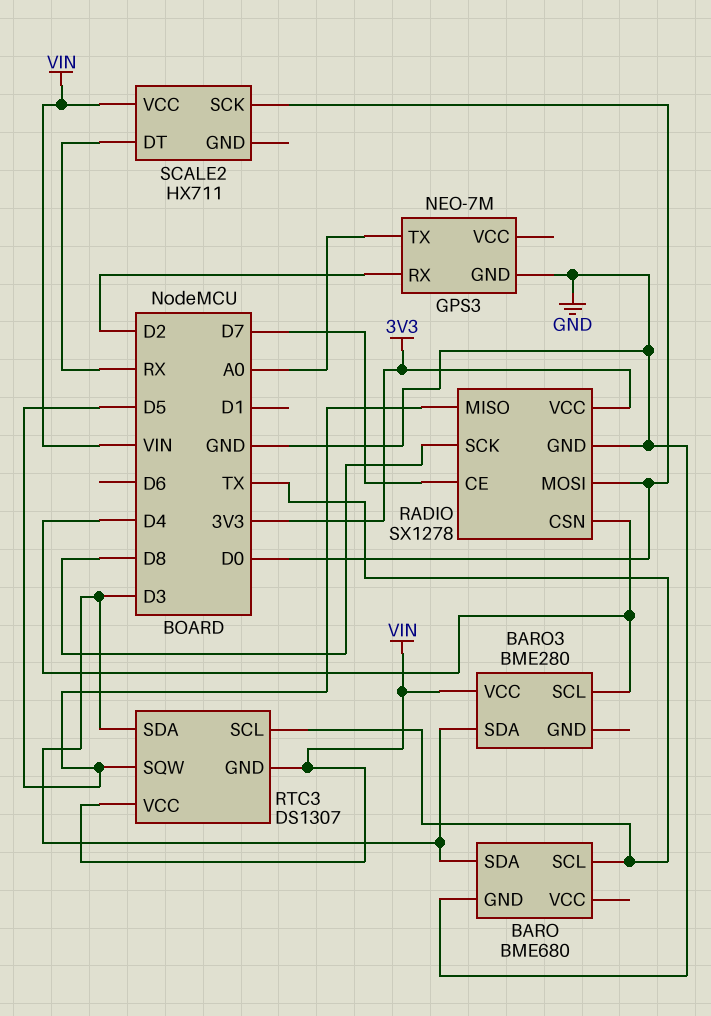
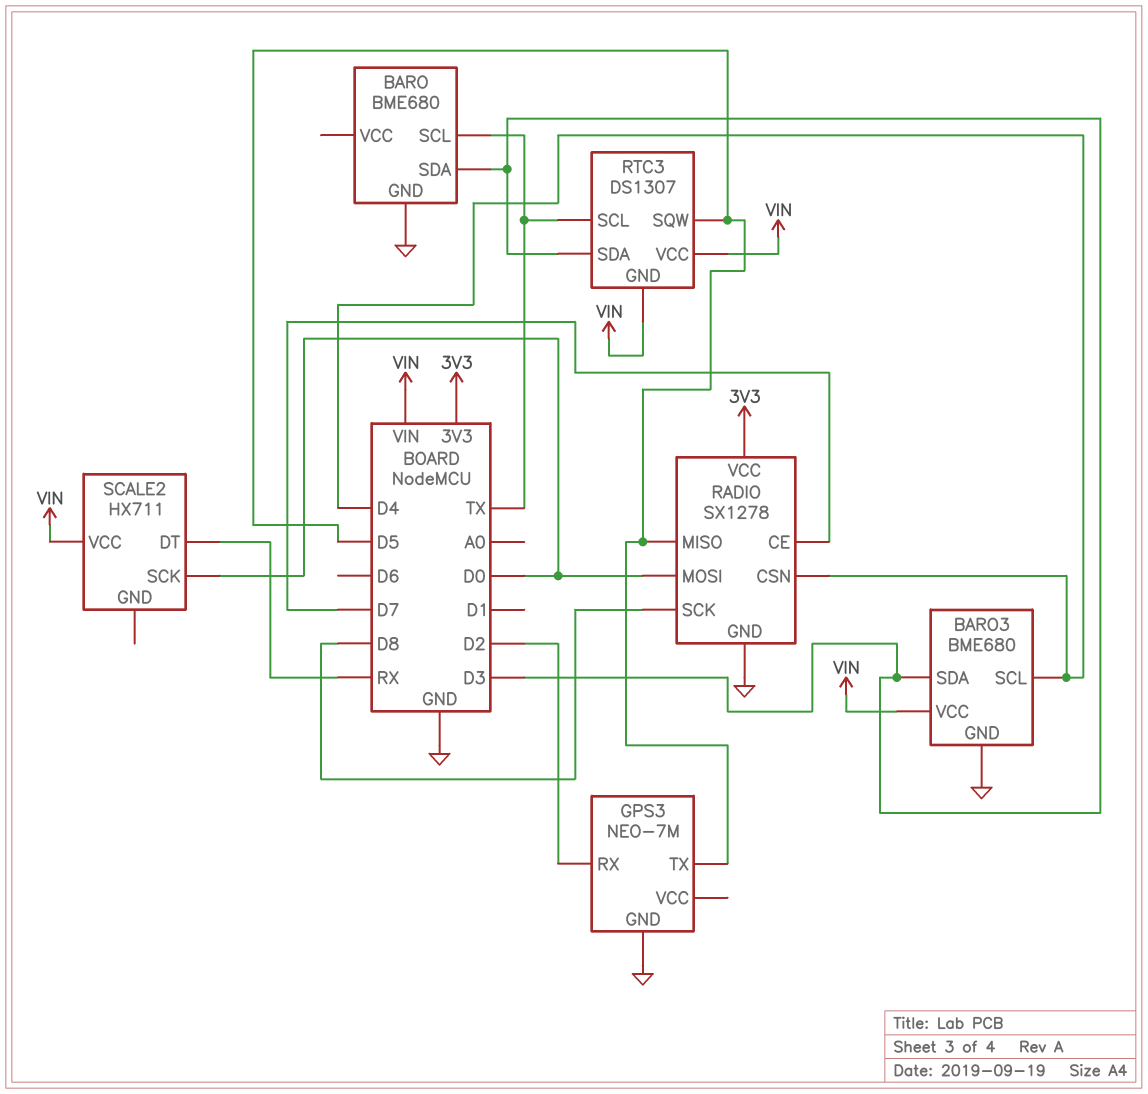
BARO3: BME280 -> BME680
BARO3 pin GND: none -> GND
GPS3 pin TX: A0 -> D5

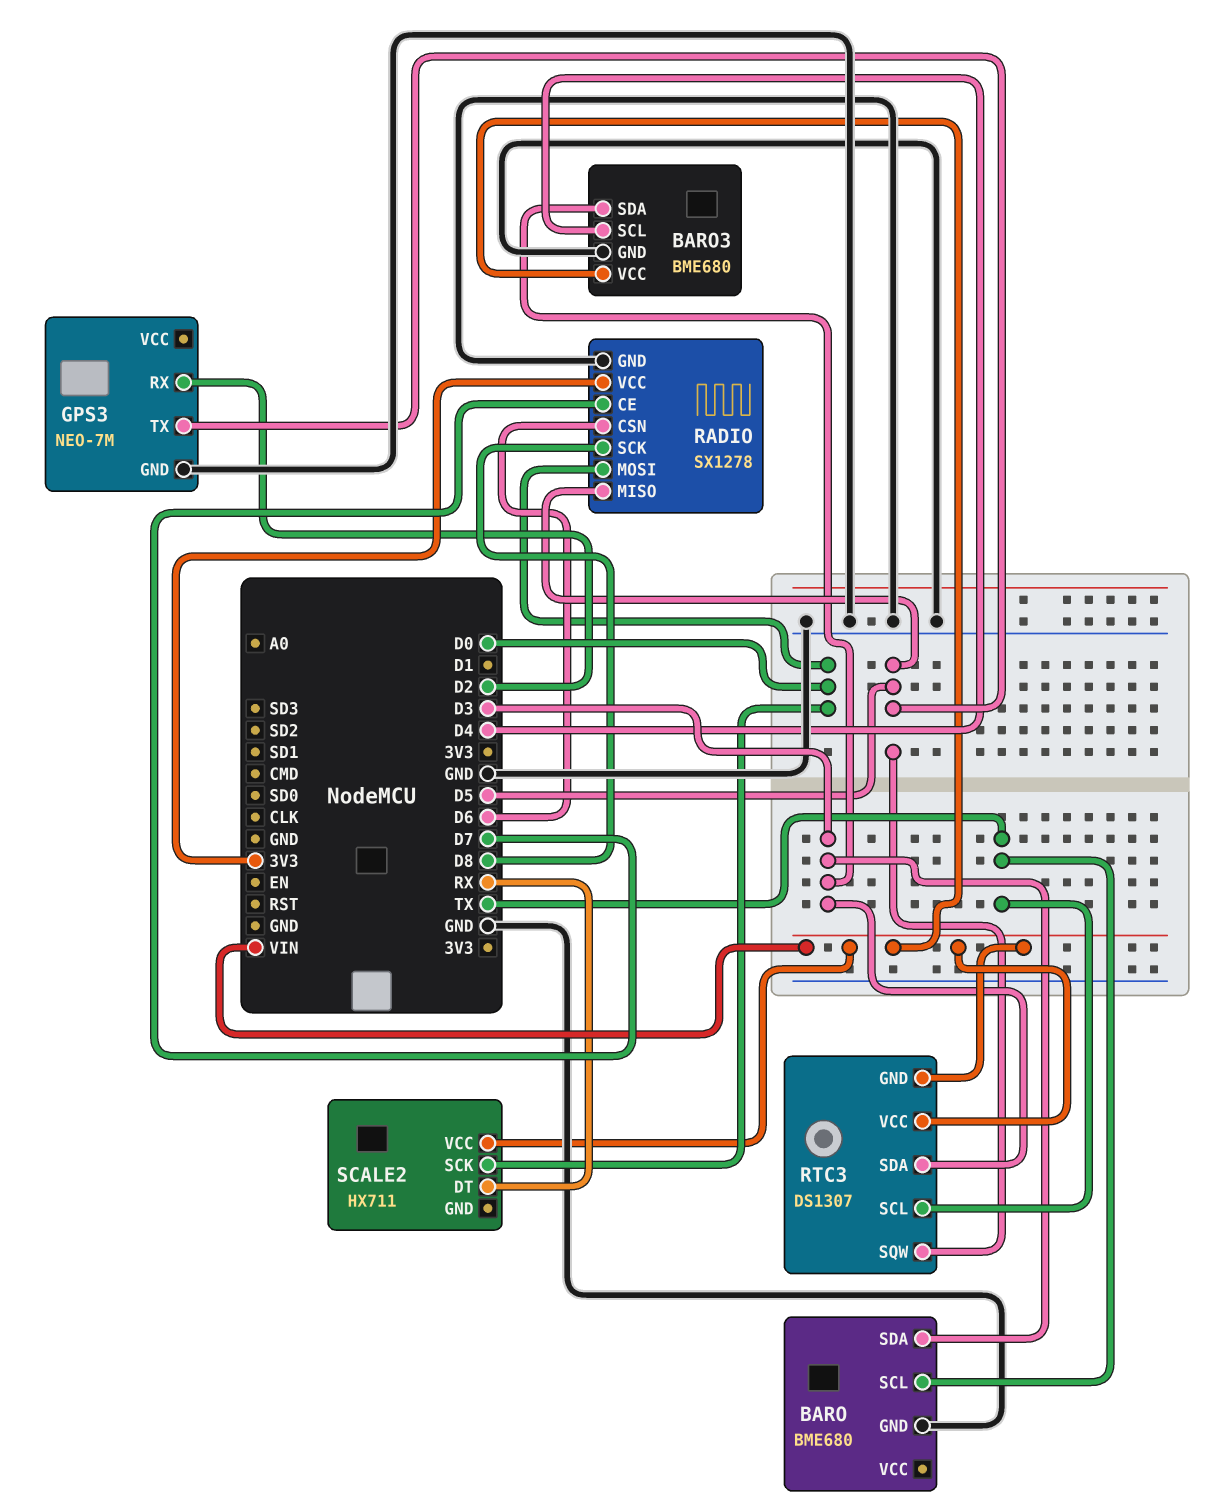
RADIO pin CSN: D4 -> D6

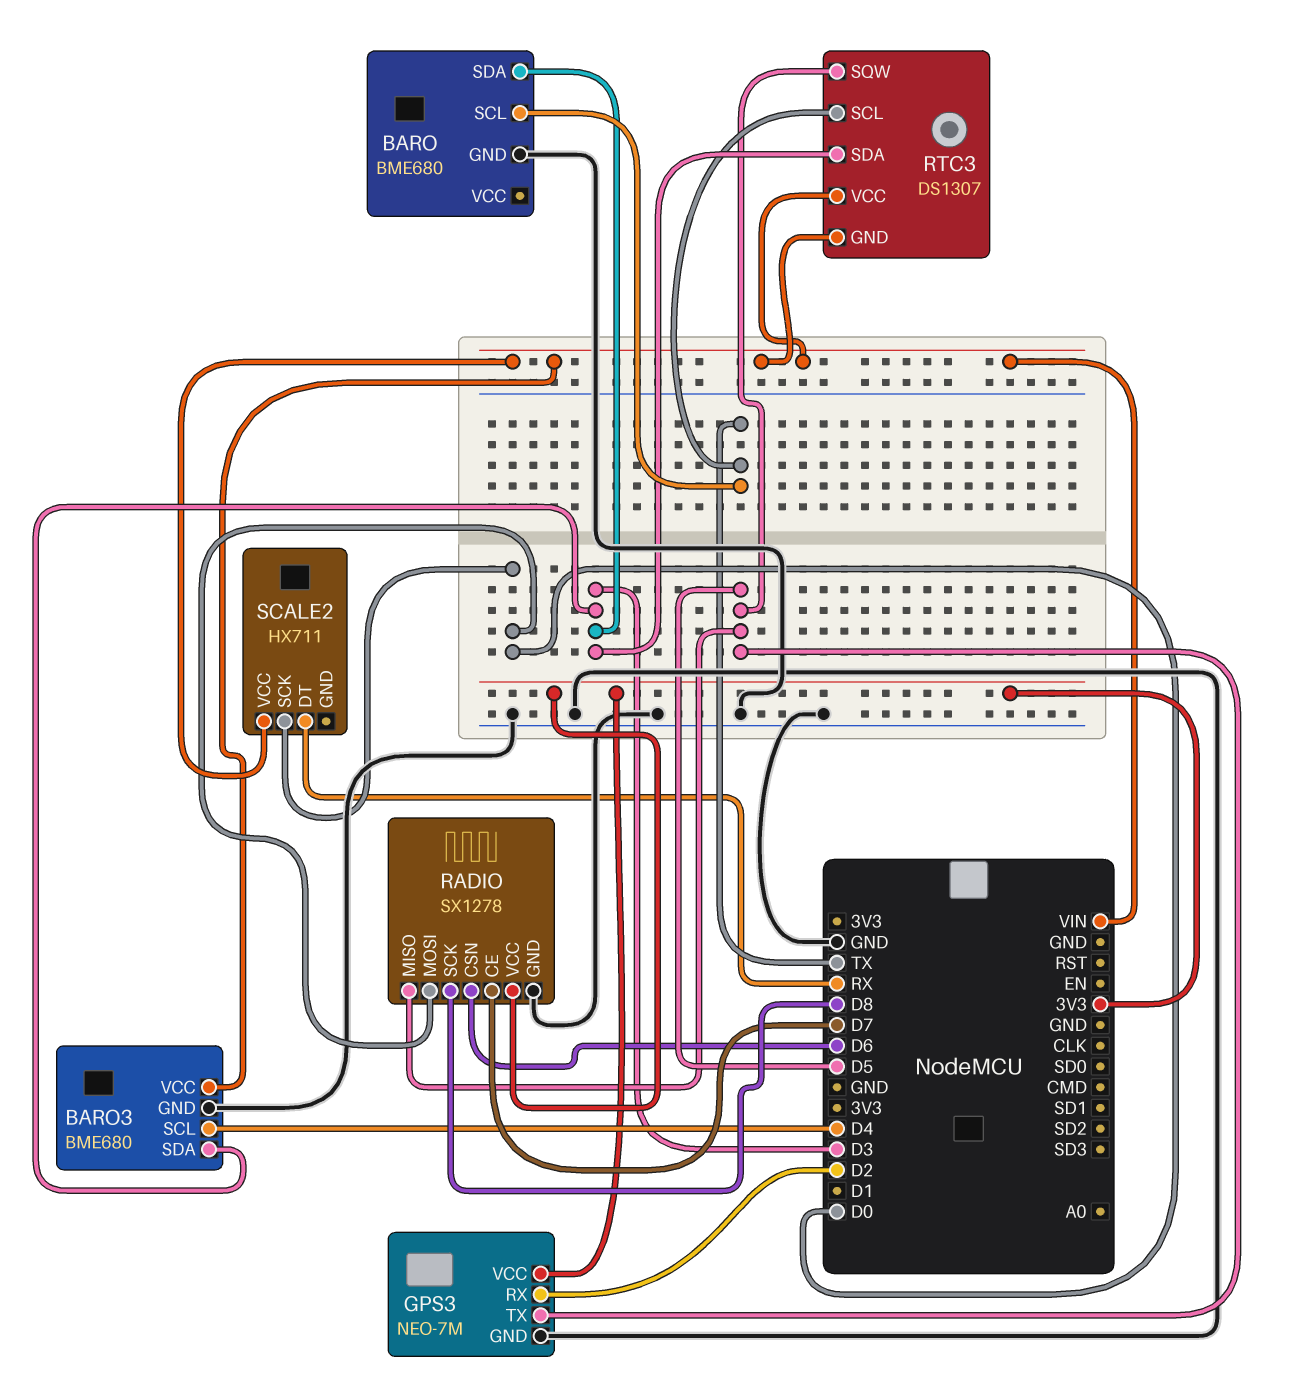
GPS3 pin VCC: none -> 3V3

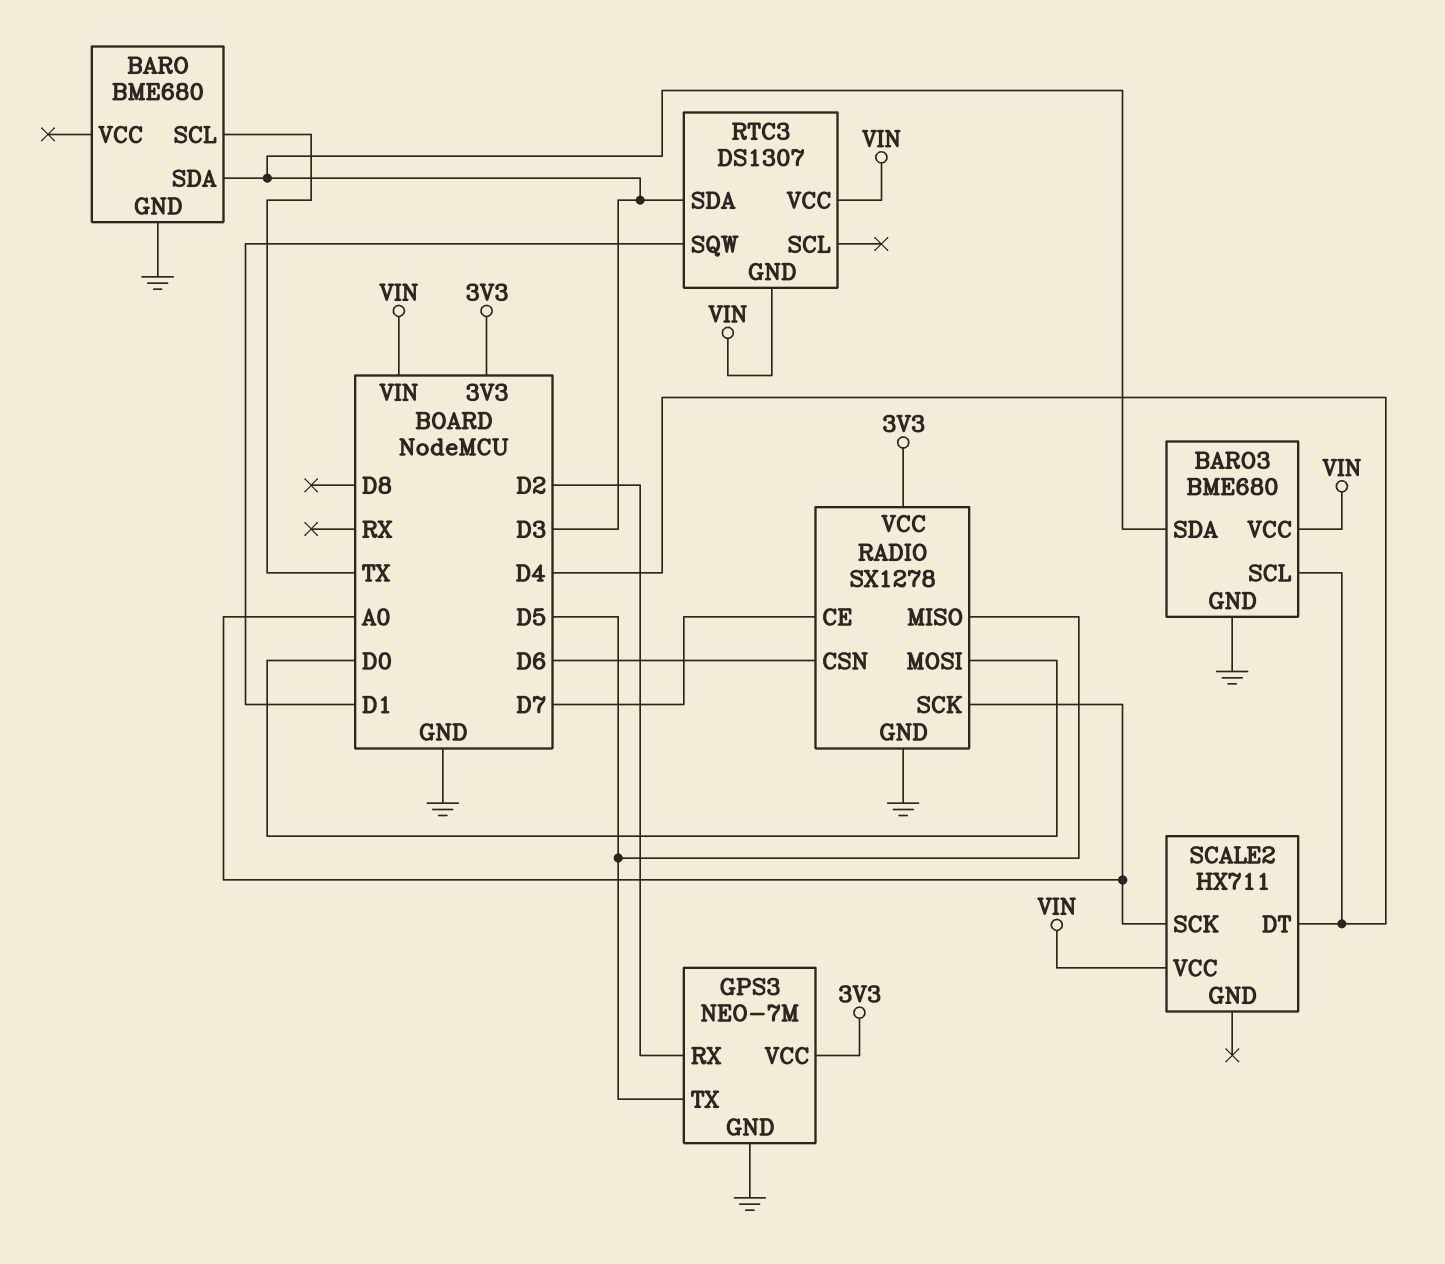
RADIO pin SCK: D8 -> A0
RTC3 pin SCL: TX -> none
RTC3 pin SQW: D5 -> D1
SCALE2 pin DT: RX -> D4
SCALE2 pin SCK: D0 -> A0

